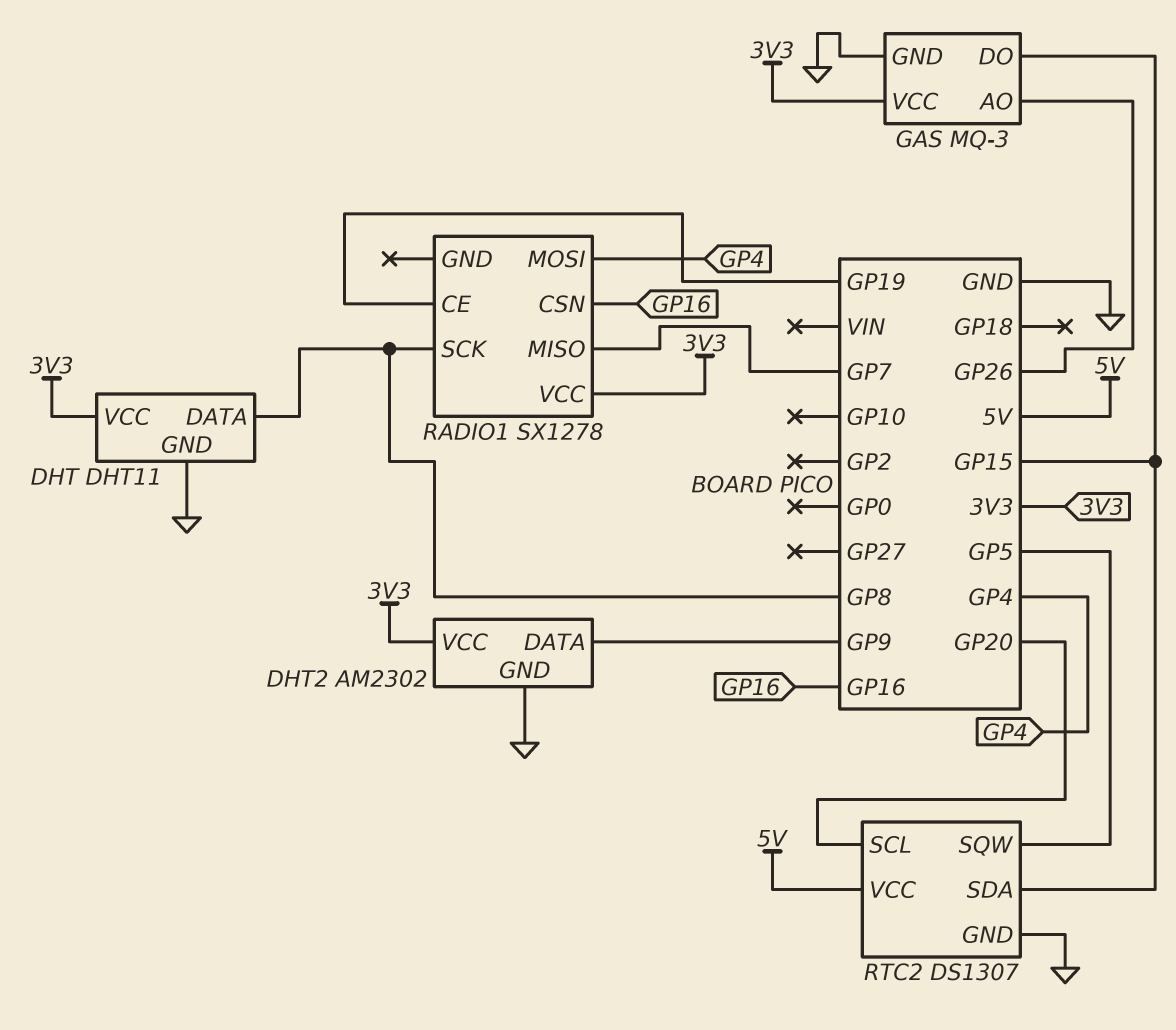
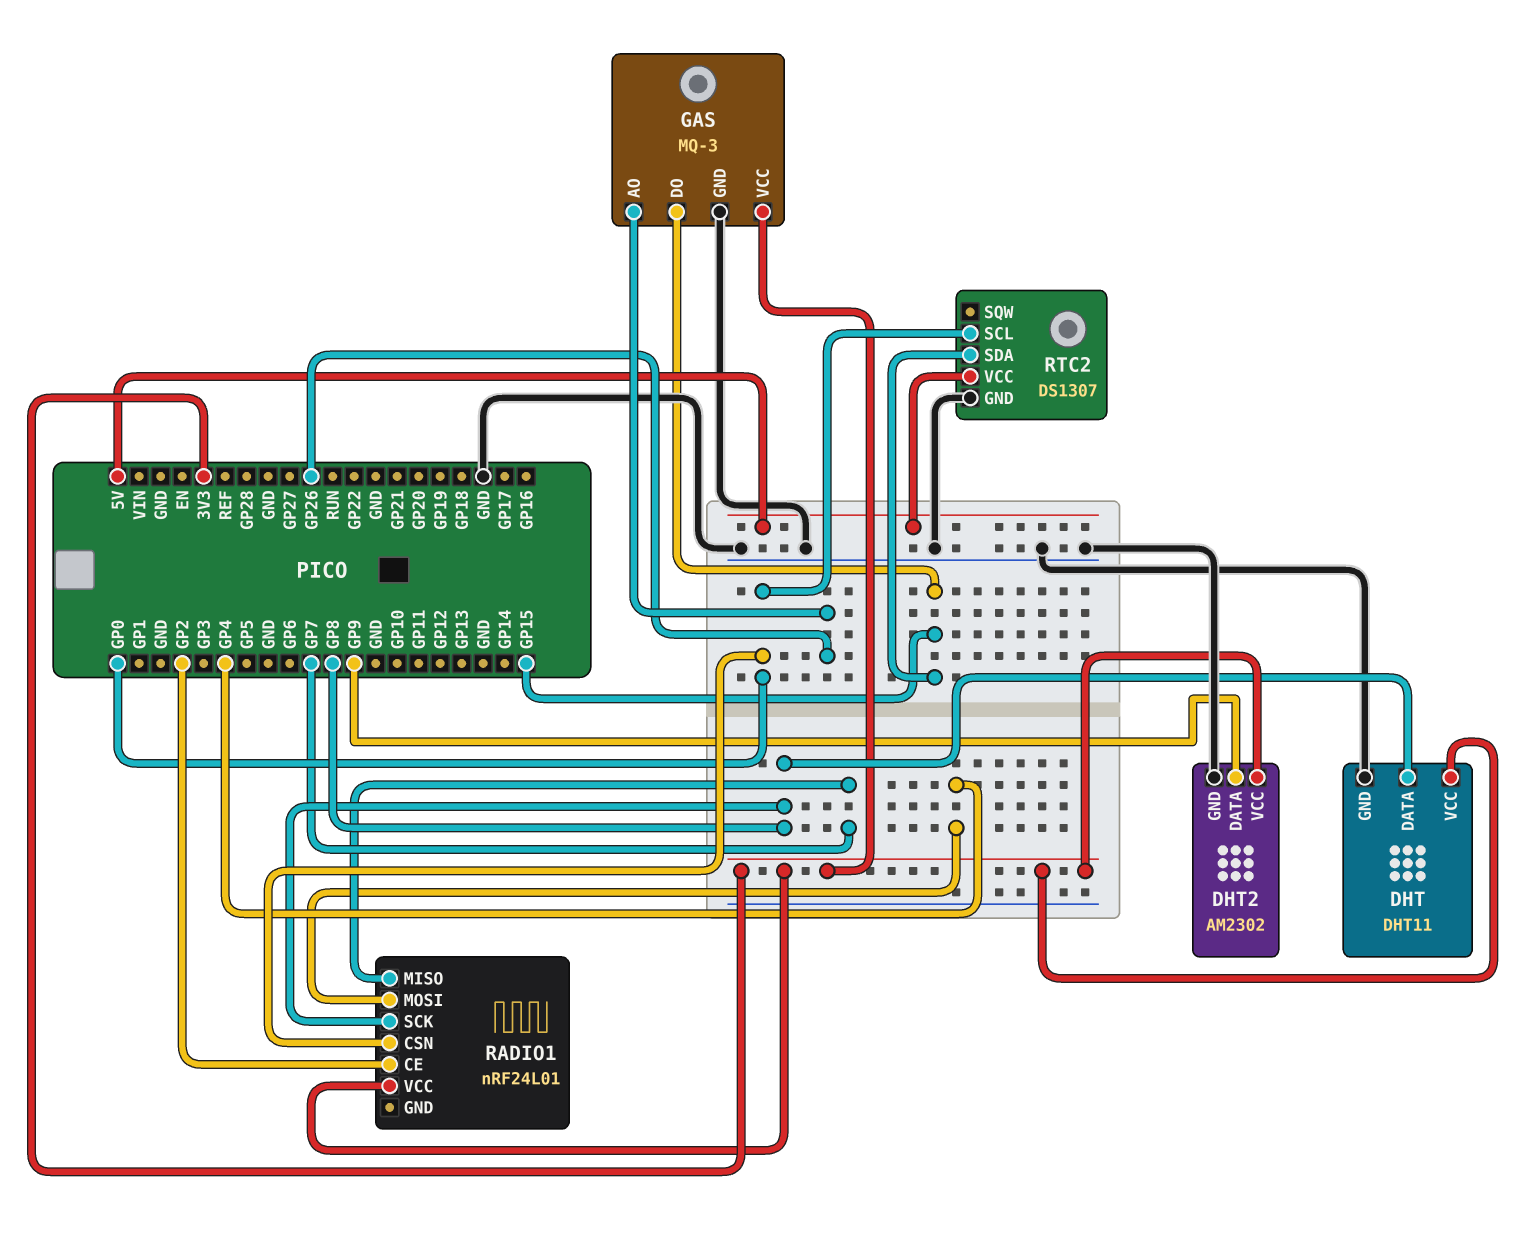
RADIO1: SX1278 -> nRF24L01
RADIO1 pin CE: GP19 -> GP2
RADIO1 pin CSN: GP16 -> GP0
RTC2 pin SCL: GP20 -> GP0
RTC2 pin SQW: GP5 -> none

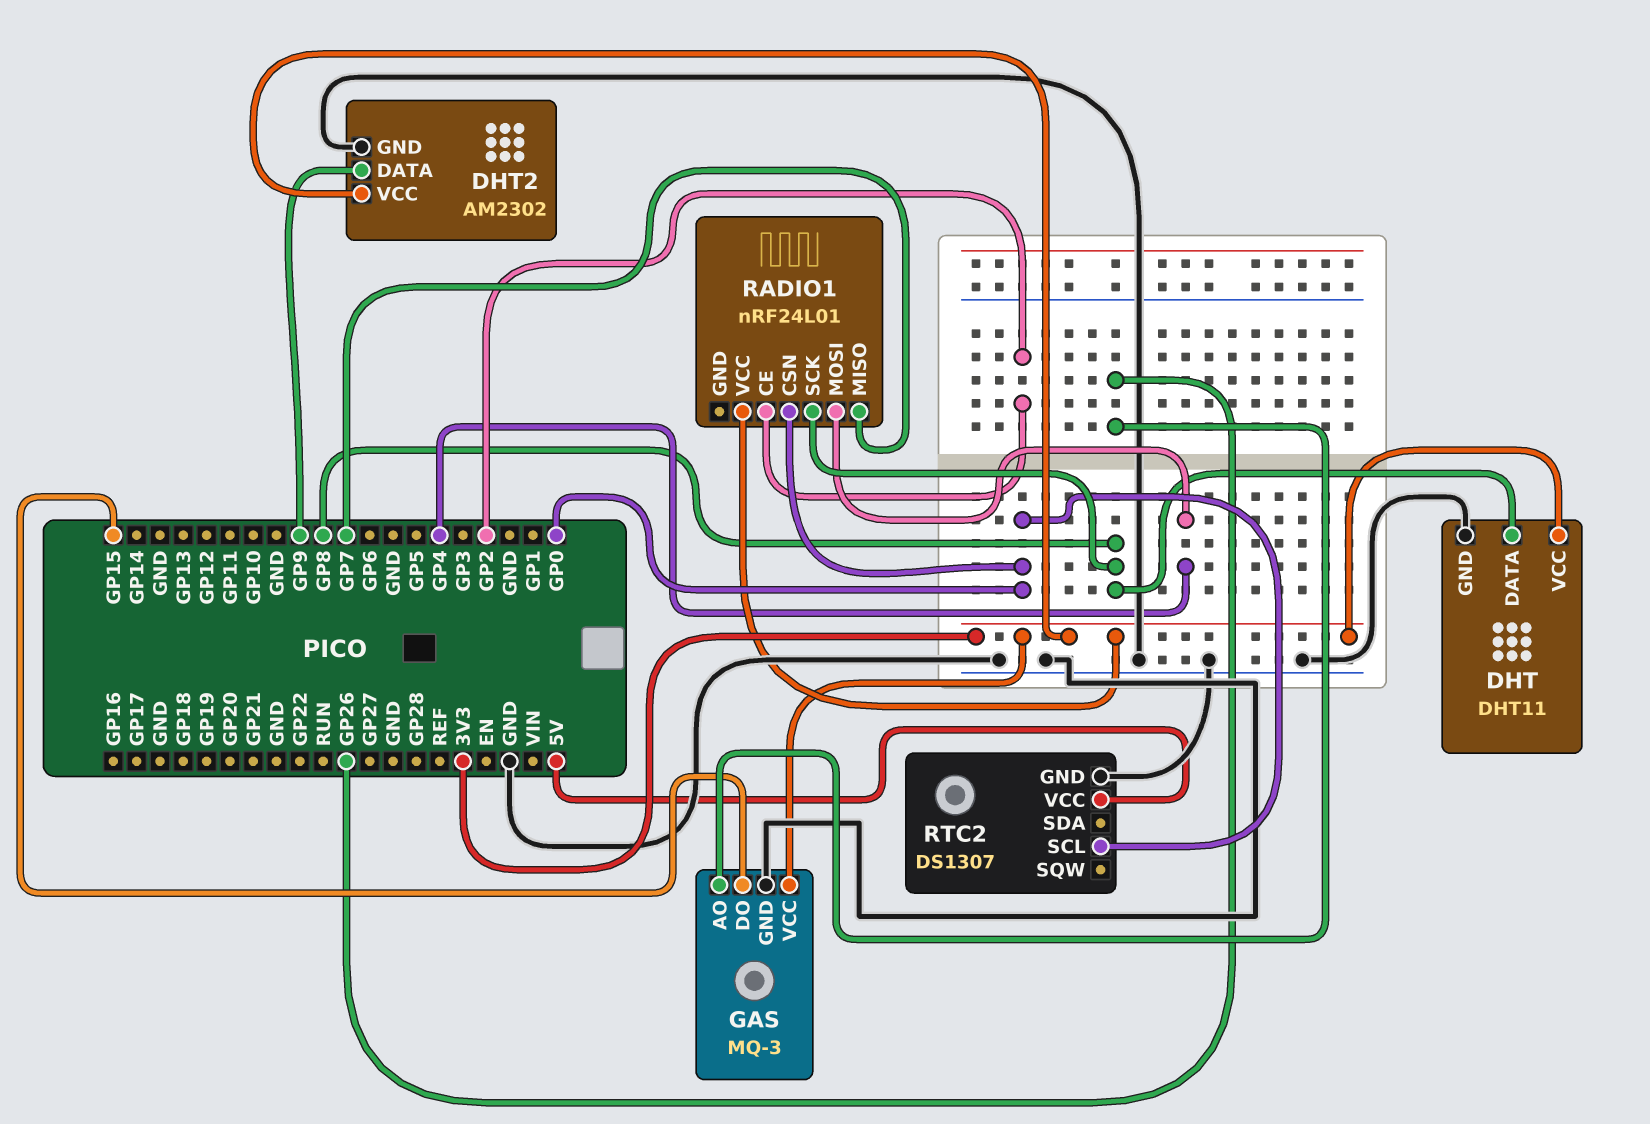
RTC2 pin SDA: GP15 -> none

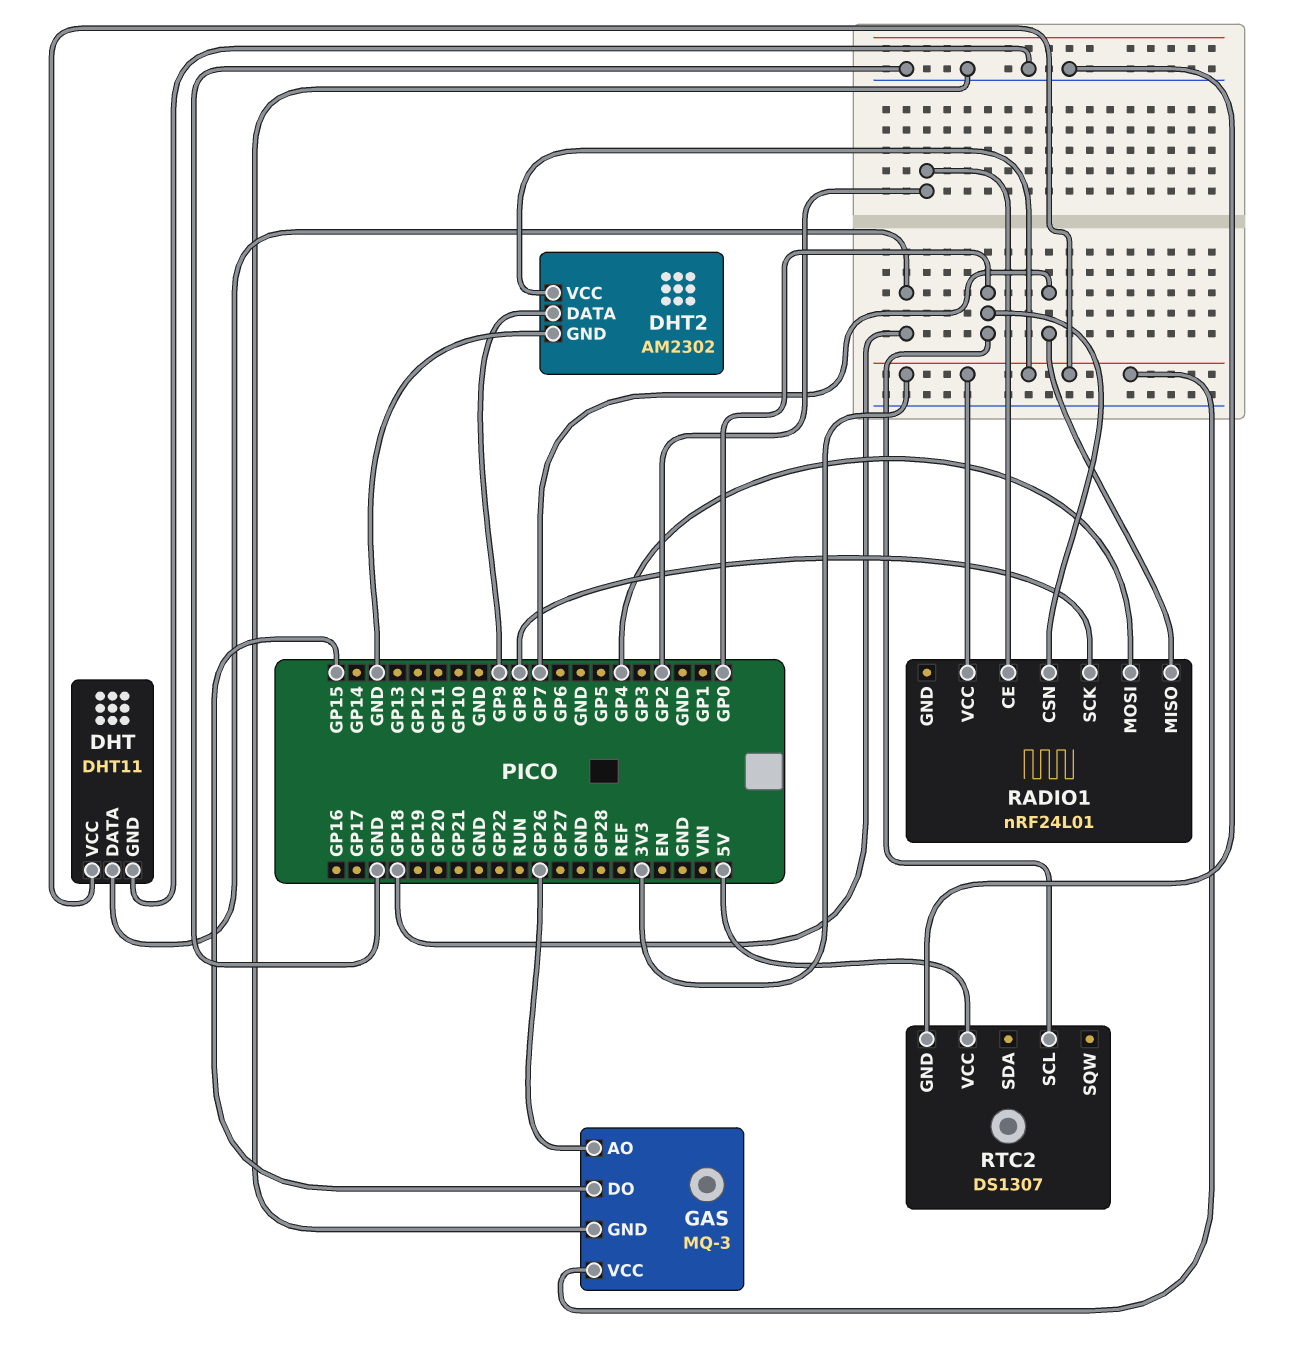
DHT pin DATA: GP8 -> GP18

